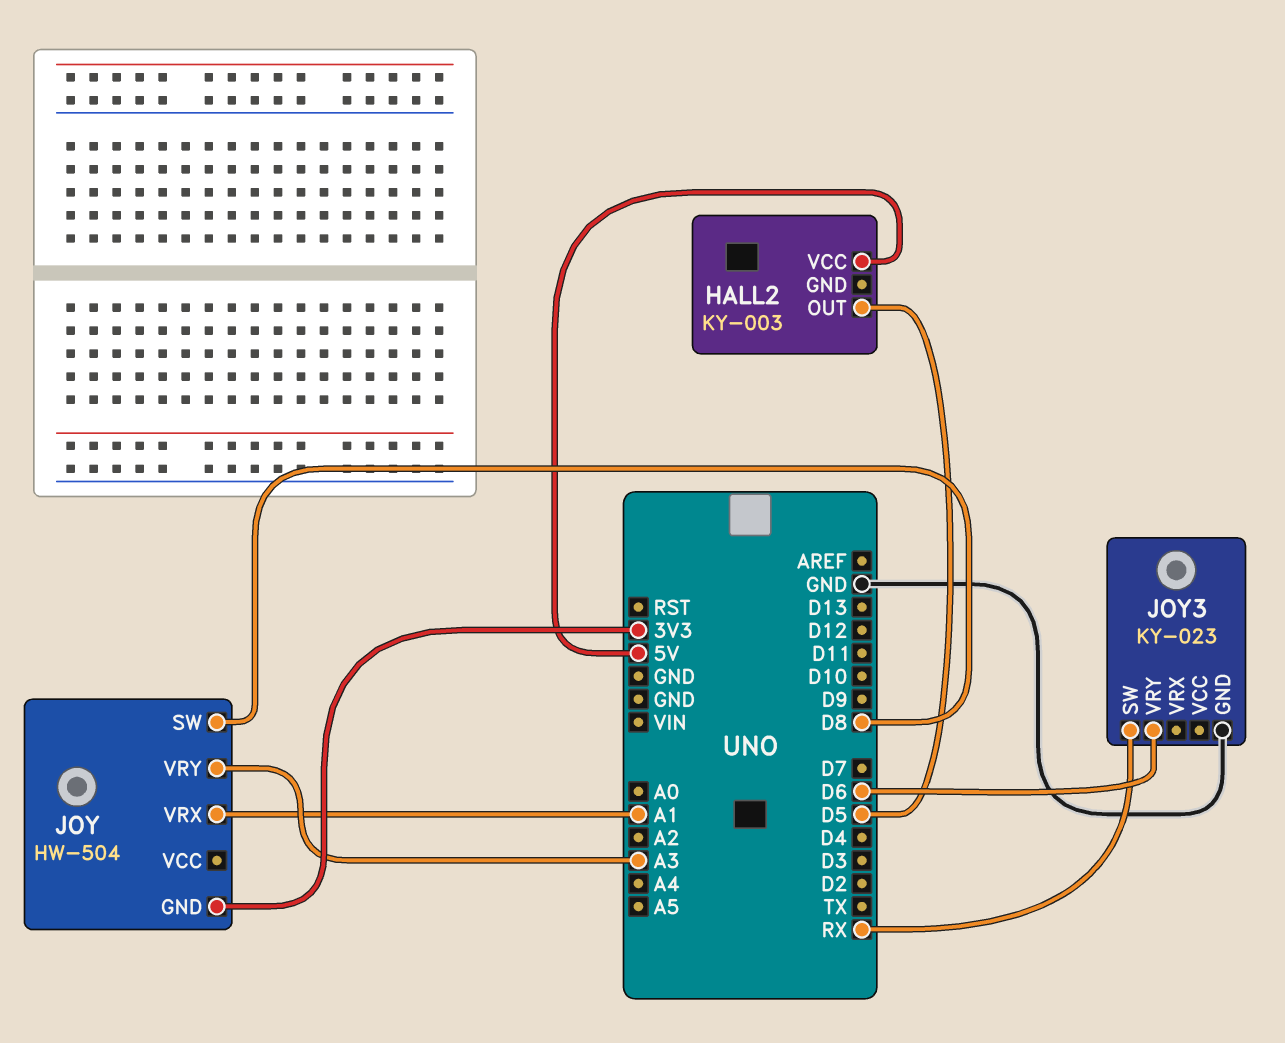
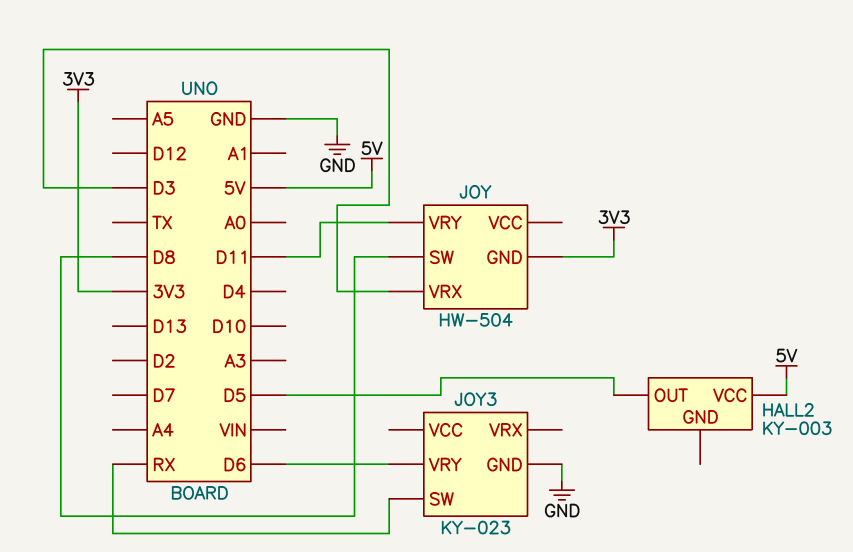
JOY pin VRX: A1 -> D3
JOY pin VRY: A3 -> D11

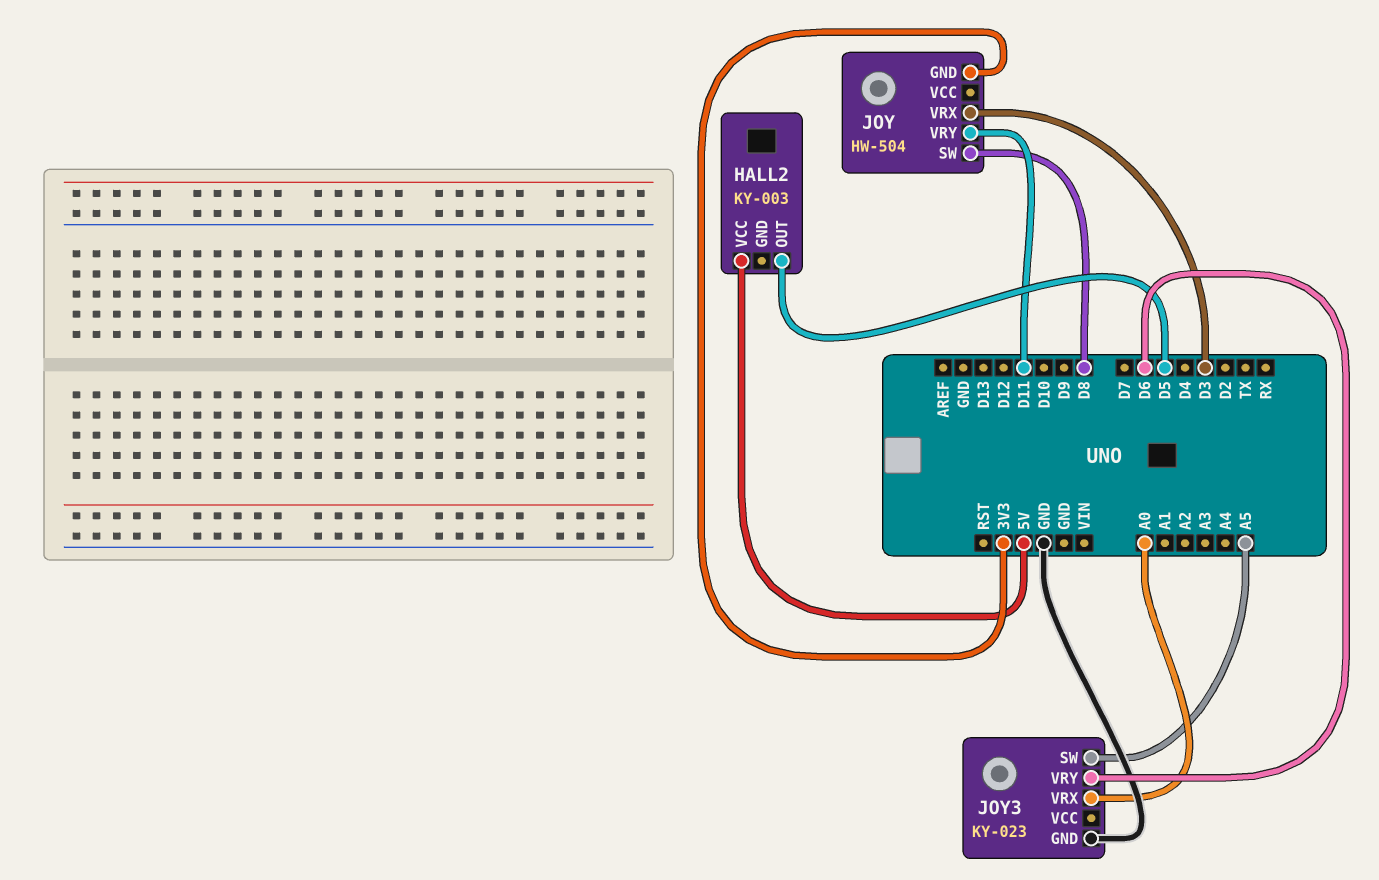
JOY3 pin SW: RX -> A5
JOY3 pin VRX: none -> A0

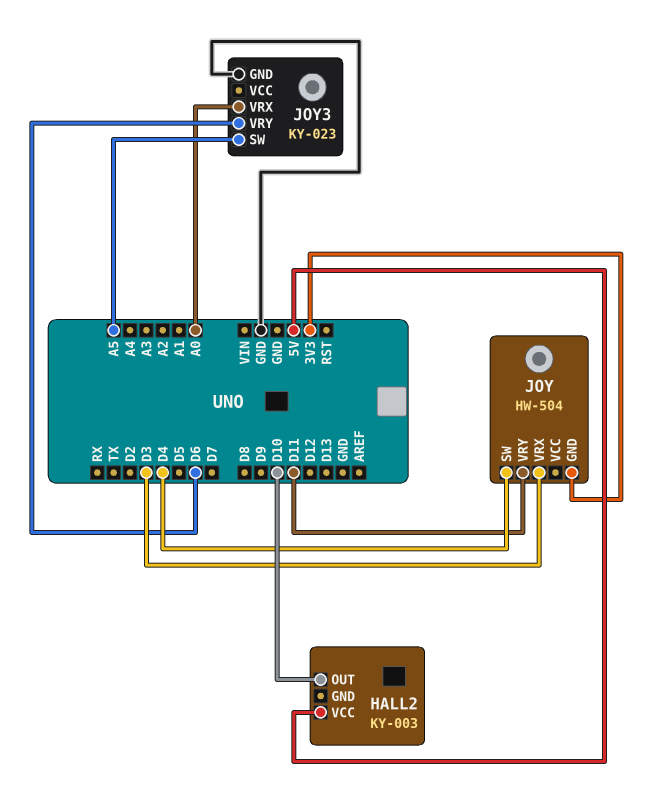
HALL2 pin OUT: D5 -> D10
JOY pin SW: D8 -> D4

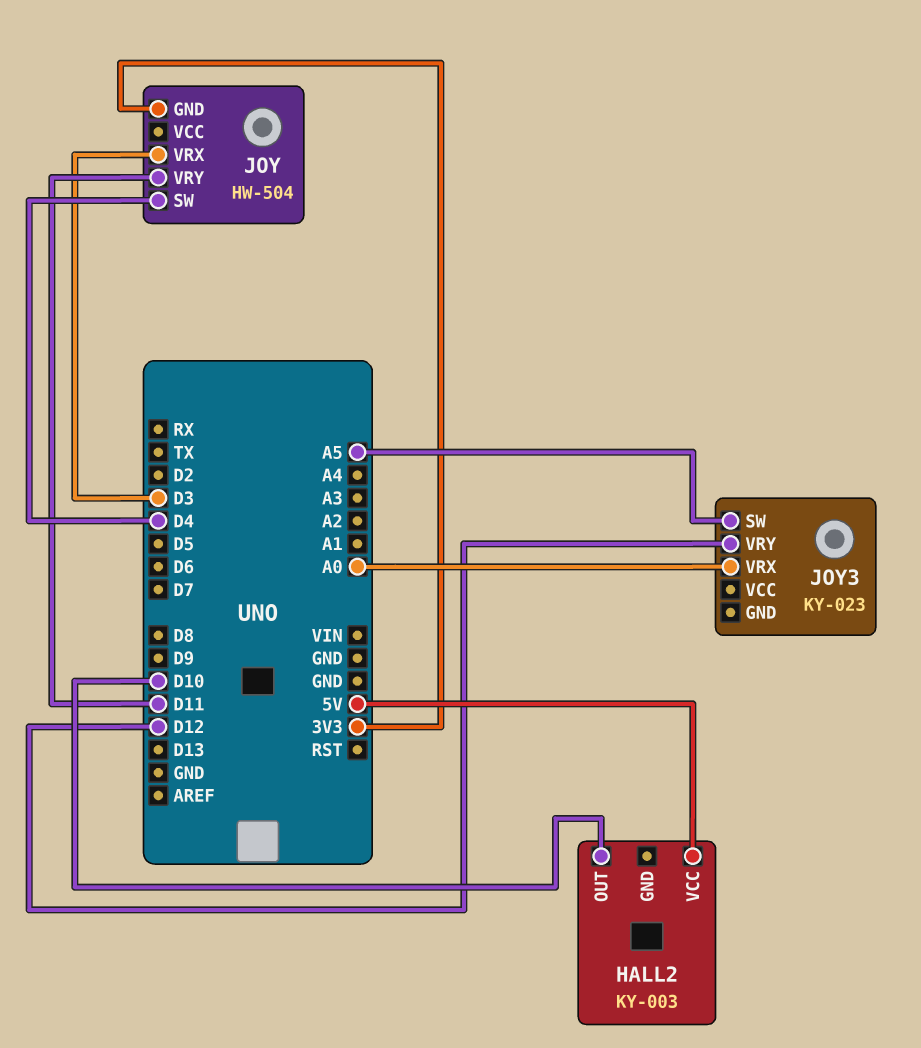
JOY3 pin GND: GND -> none
JOY3 pin VRY: D6 -> D12

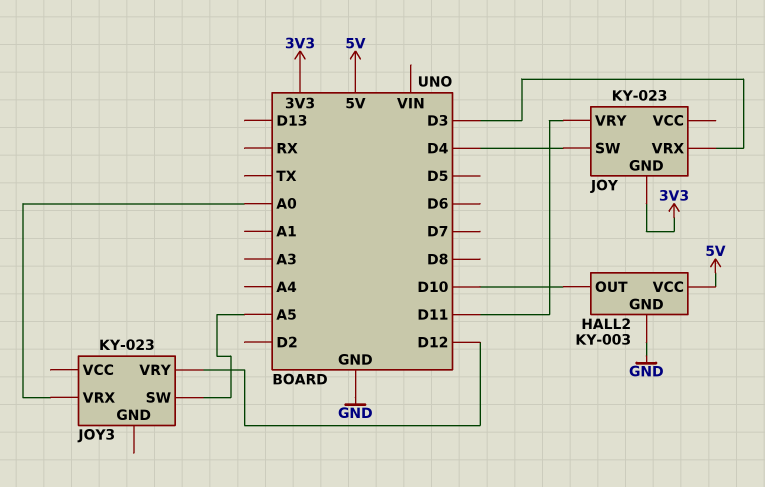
HALL2 pin GND: none -> GND
JOY: HW-504 -> KY-023

